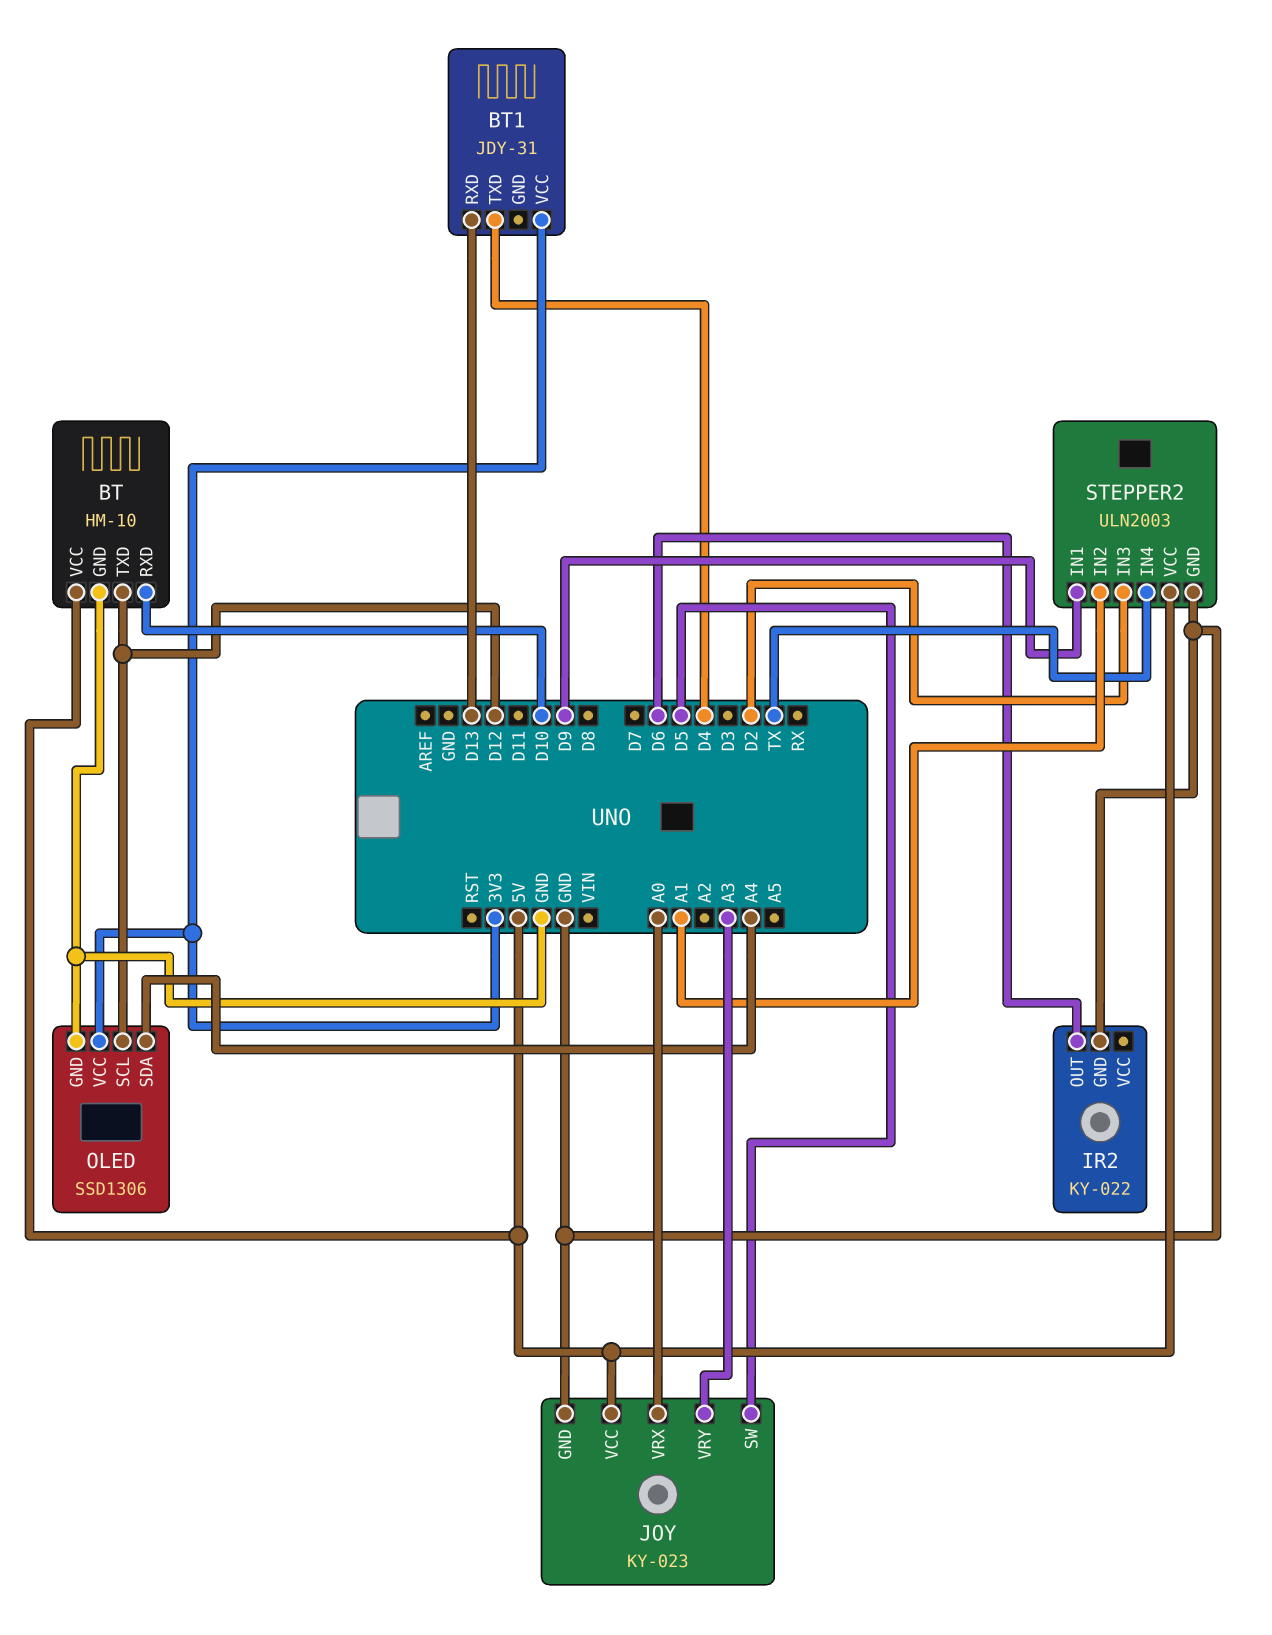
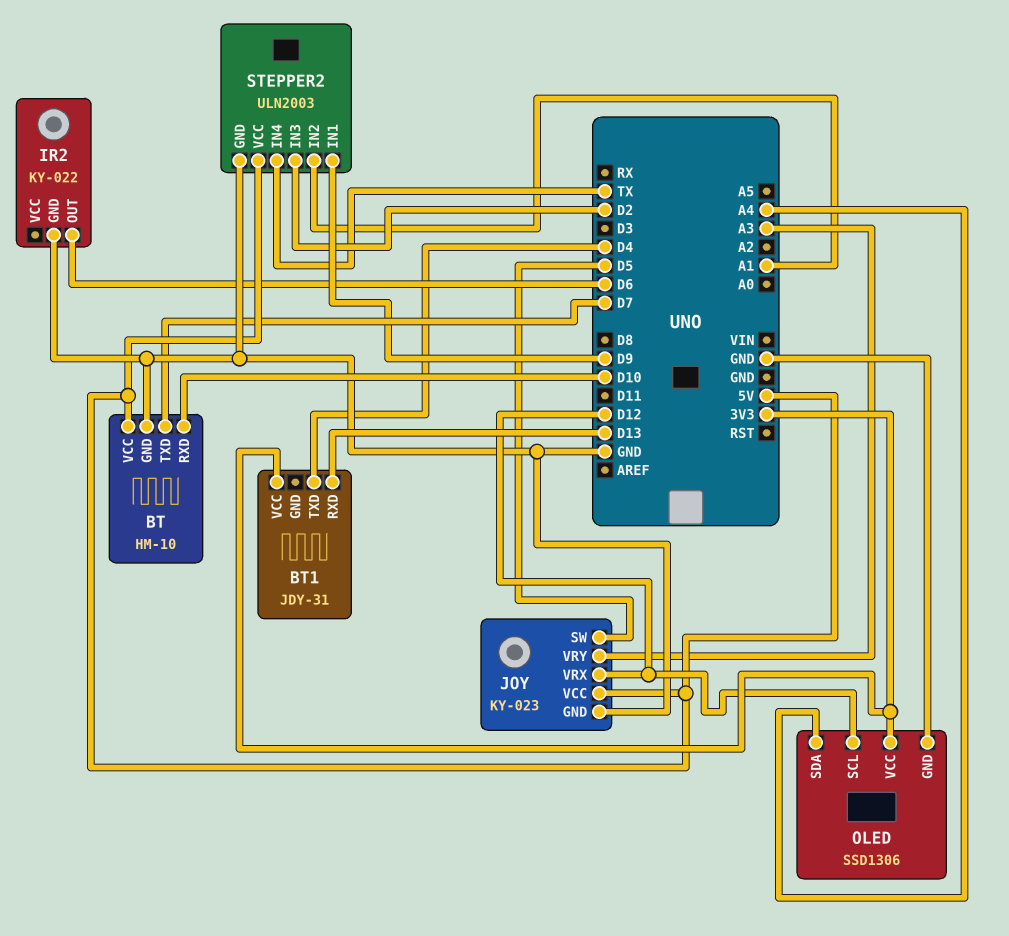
BT pin TXD: D12 -> D7
JOY pin VRX: A0 -> D12

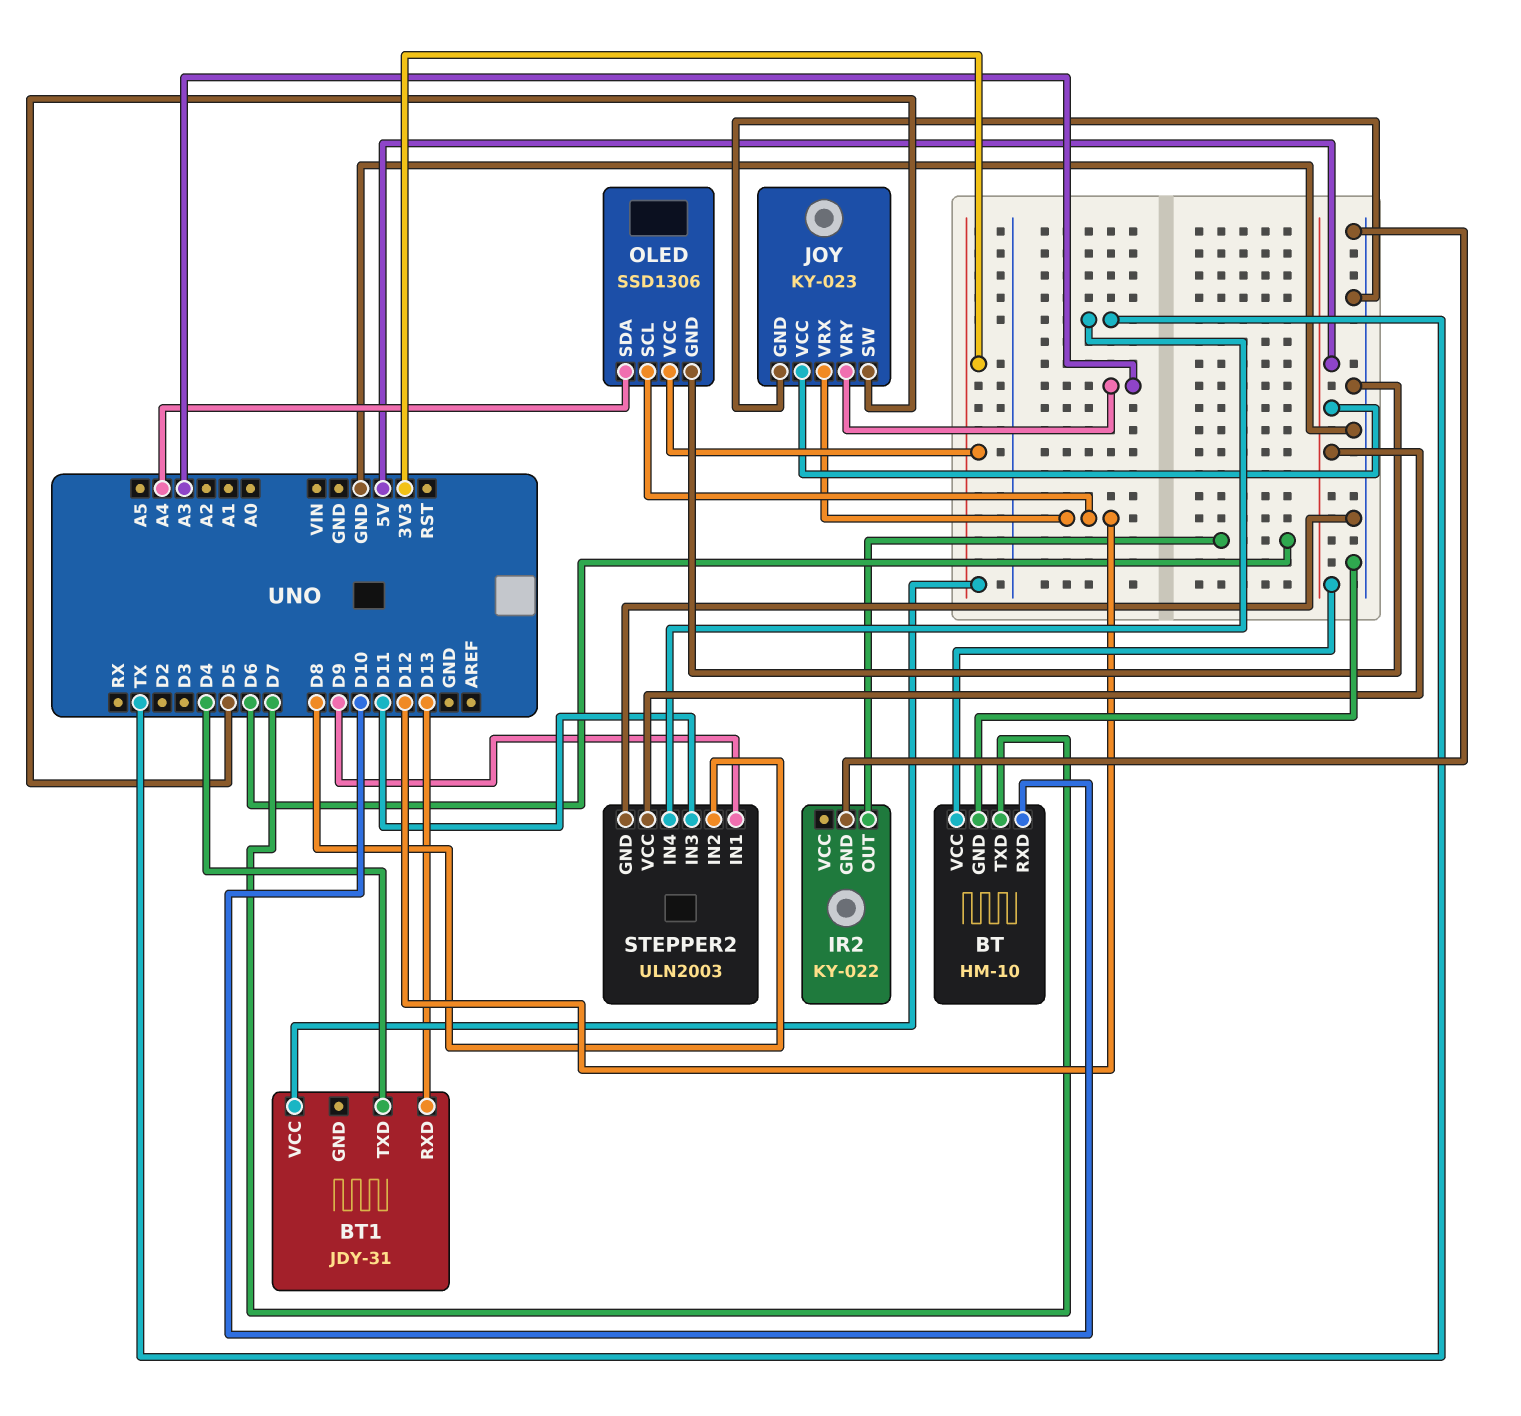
STEPPER2 pin IN2: A1 -> D8
STEPPER2 pin IN3: D2 -> D11

